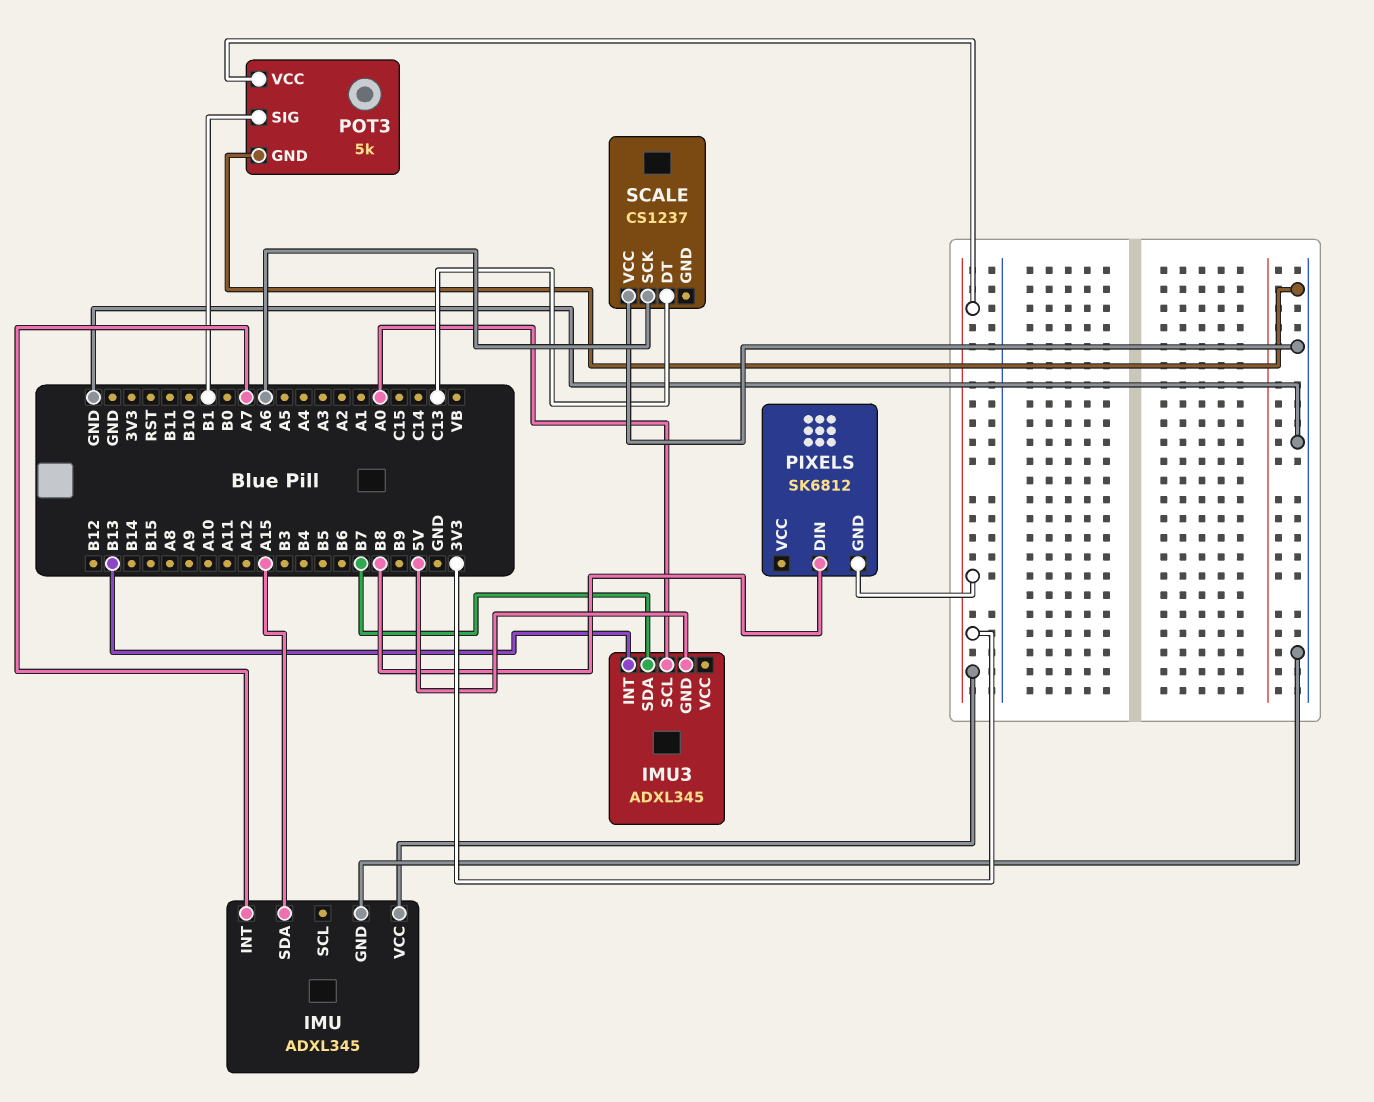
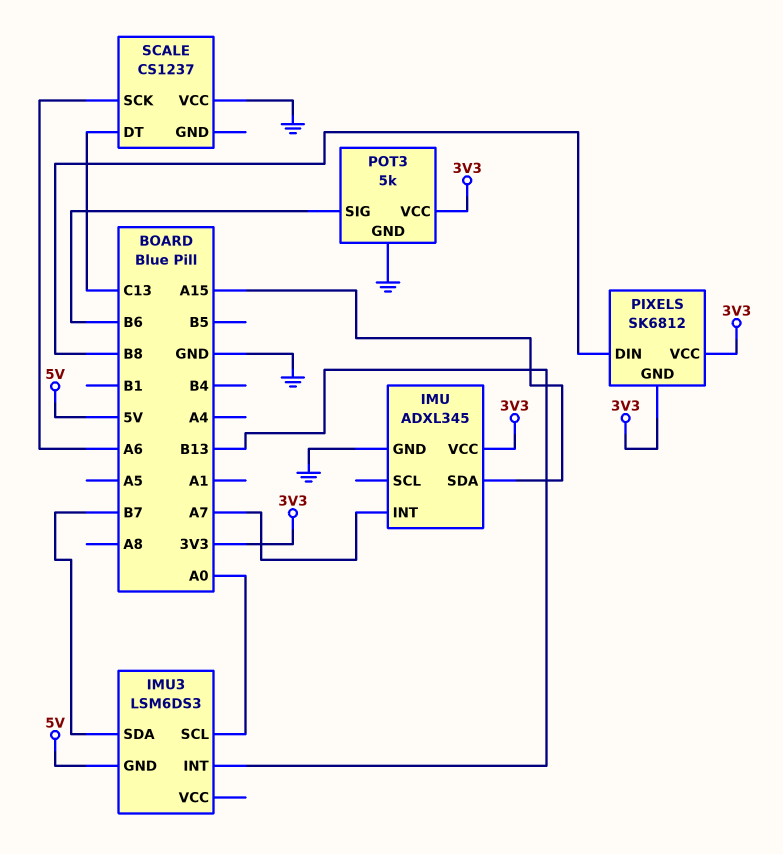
IMU3: ADXL345 -> LSM6DS3
PIXELS pin VCC: none -> 3V3
POT3 pin SIG: B1 -> B6

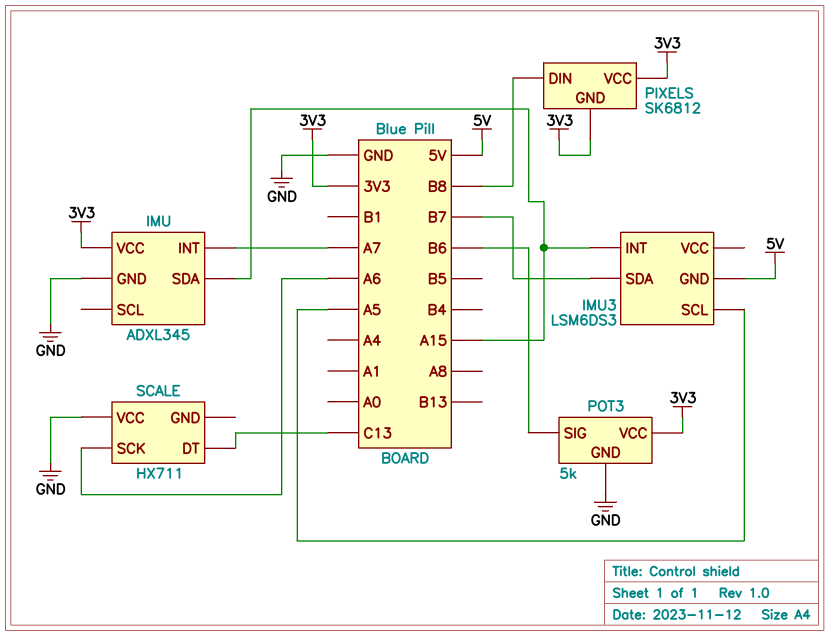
IMU3 pin INT: B13 -> A15
IMU3 pin SCL: A0 -> A5
SCALE: CS1237 -> HX711

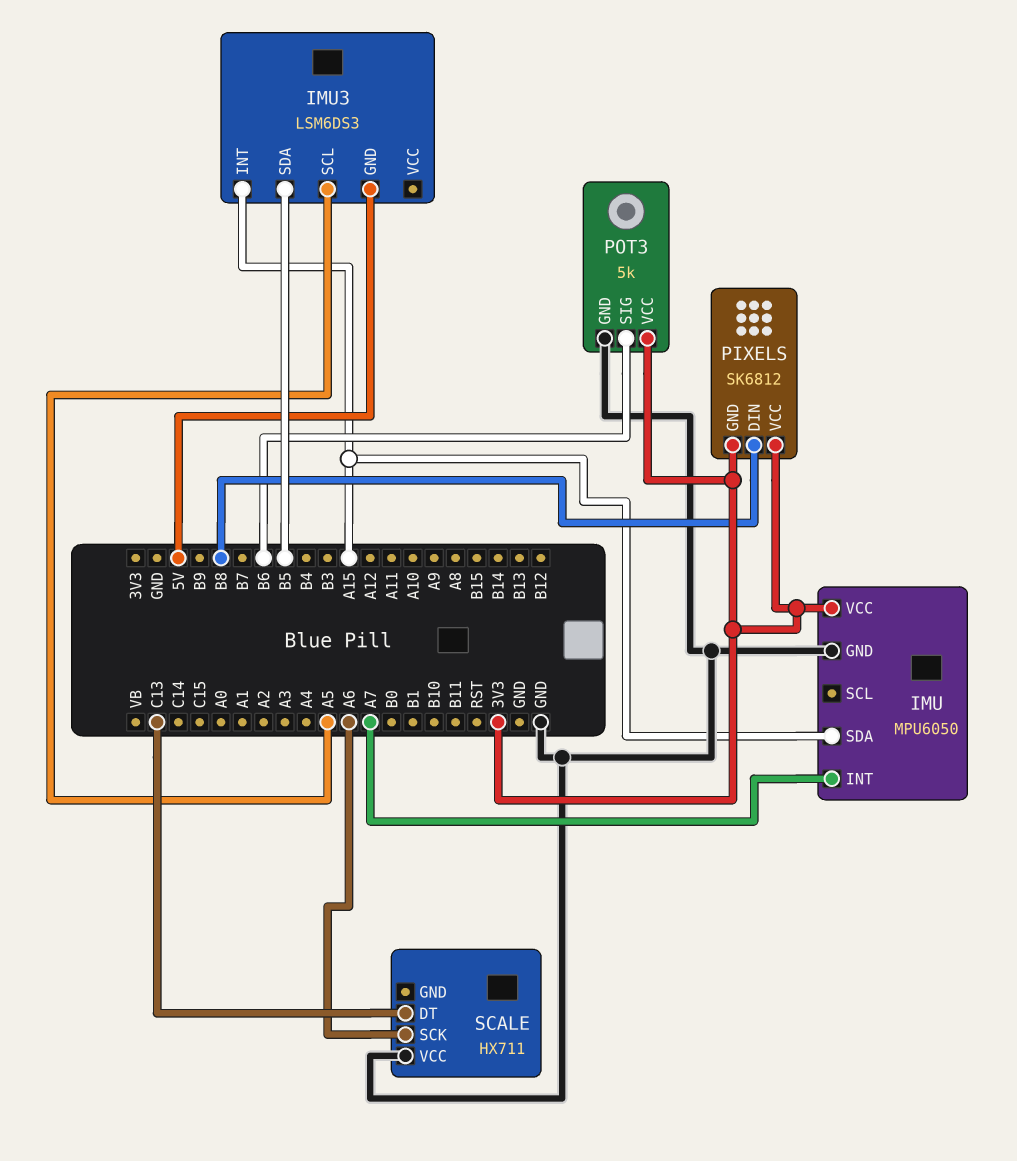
IMU: ADXL345 -> MPU6050
IMU3 pin SDA: B7 -> B5

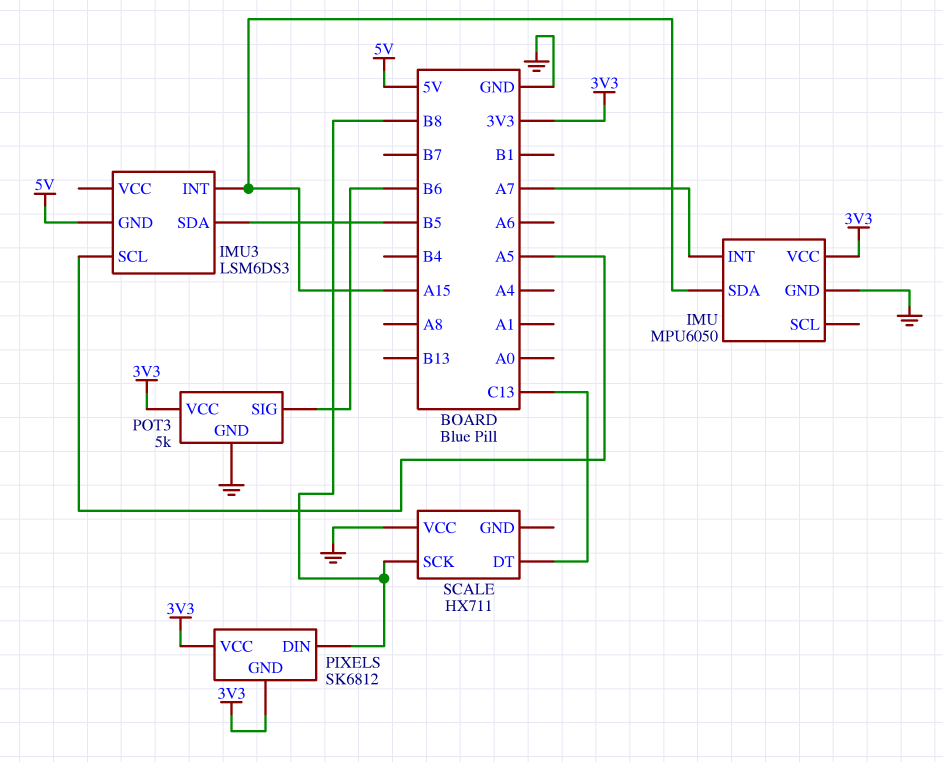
SCALE pin SCK: A6 -> B8

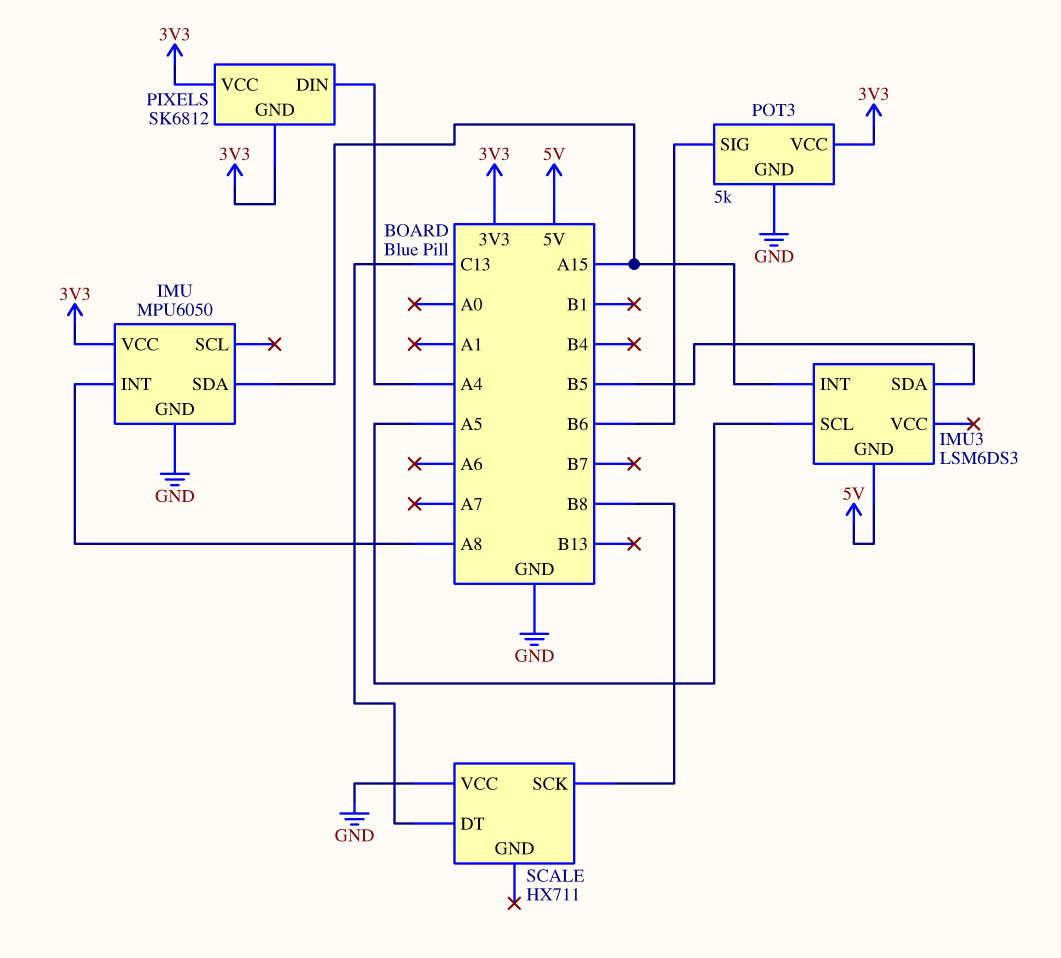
IMU pin INT: A7 -> A8
PIXELS pin DIN: B8 -> A4

